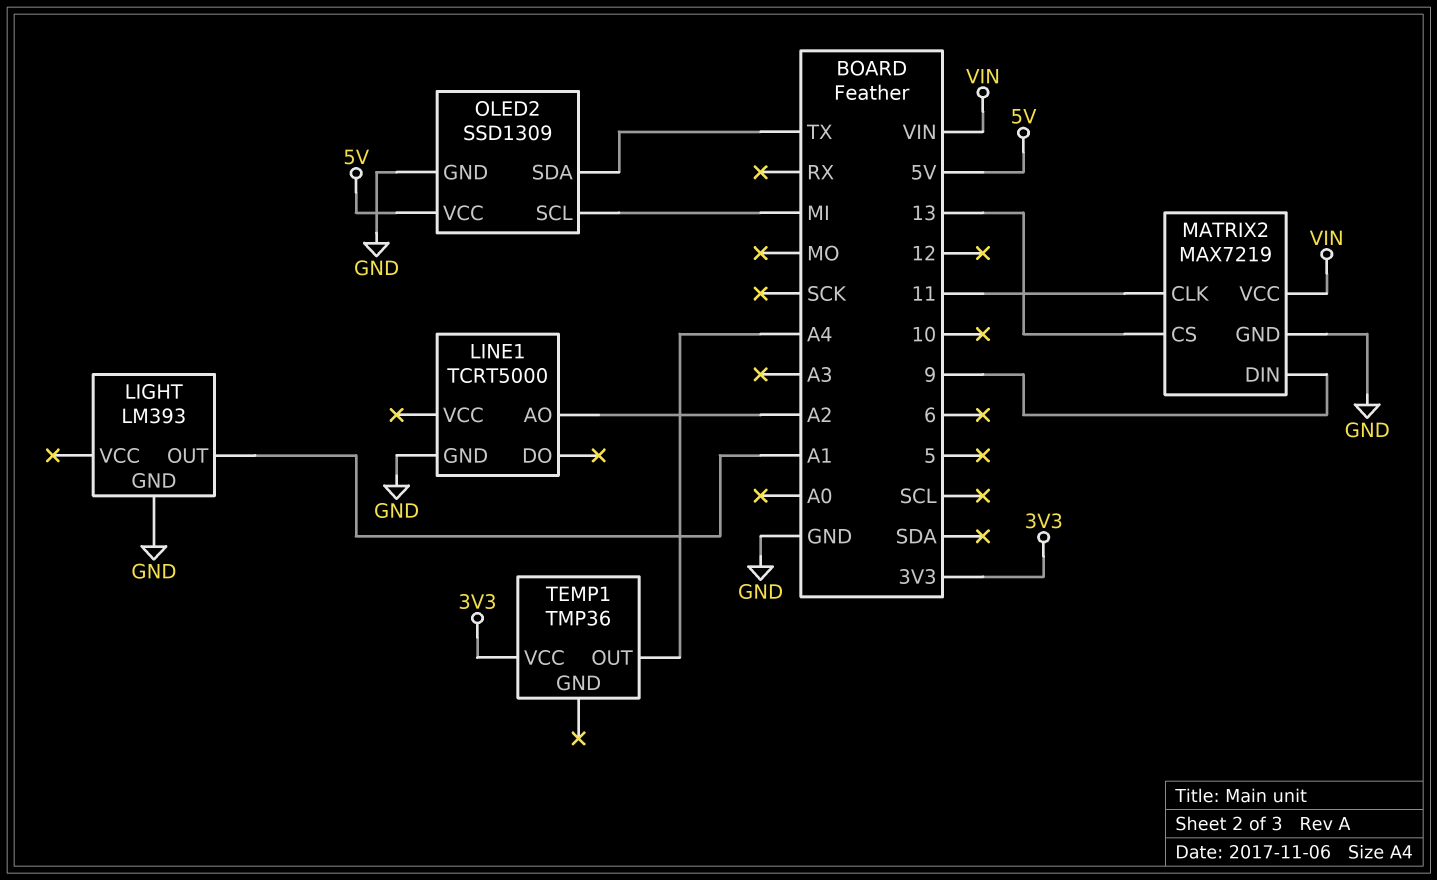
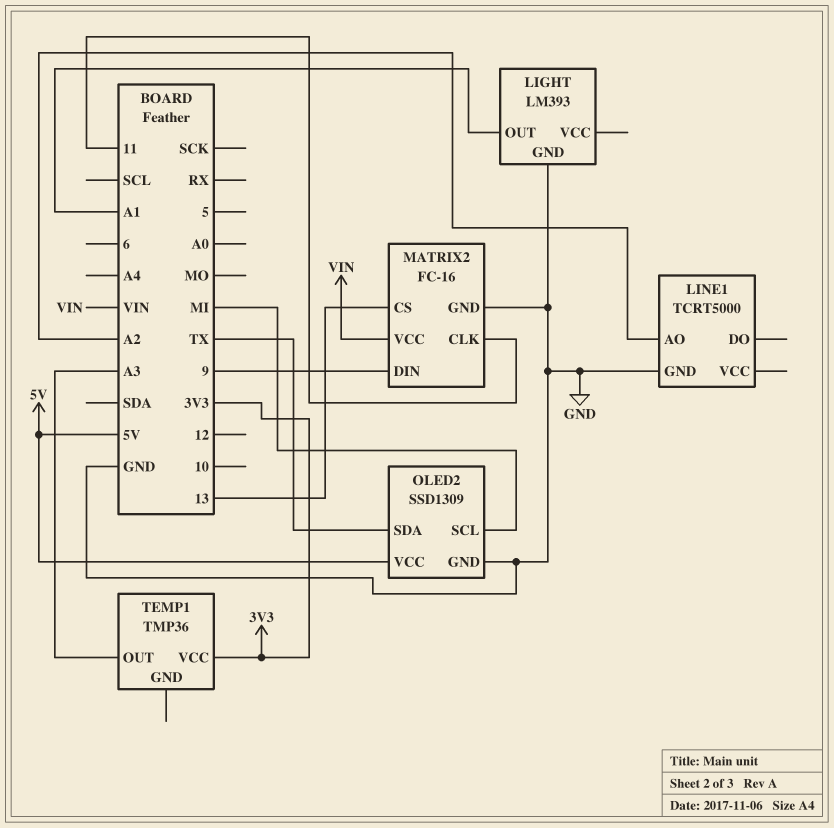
MATRIX2: MAX7219 -> FC-16
TEMP1 pin OUT: A4 -> A3

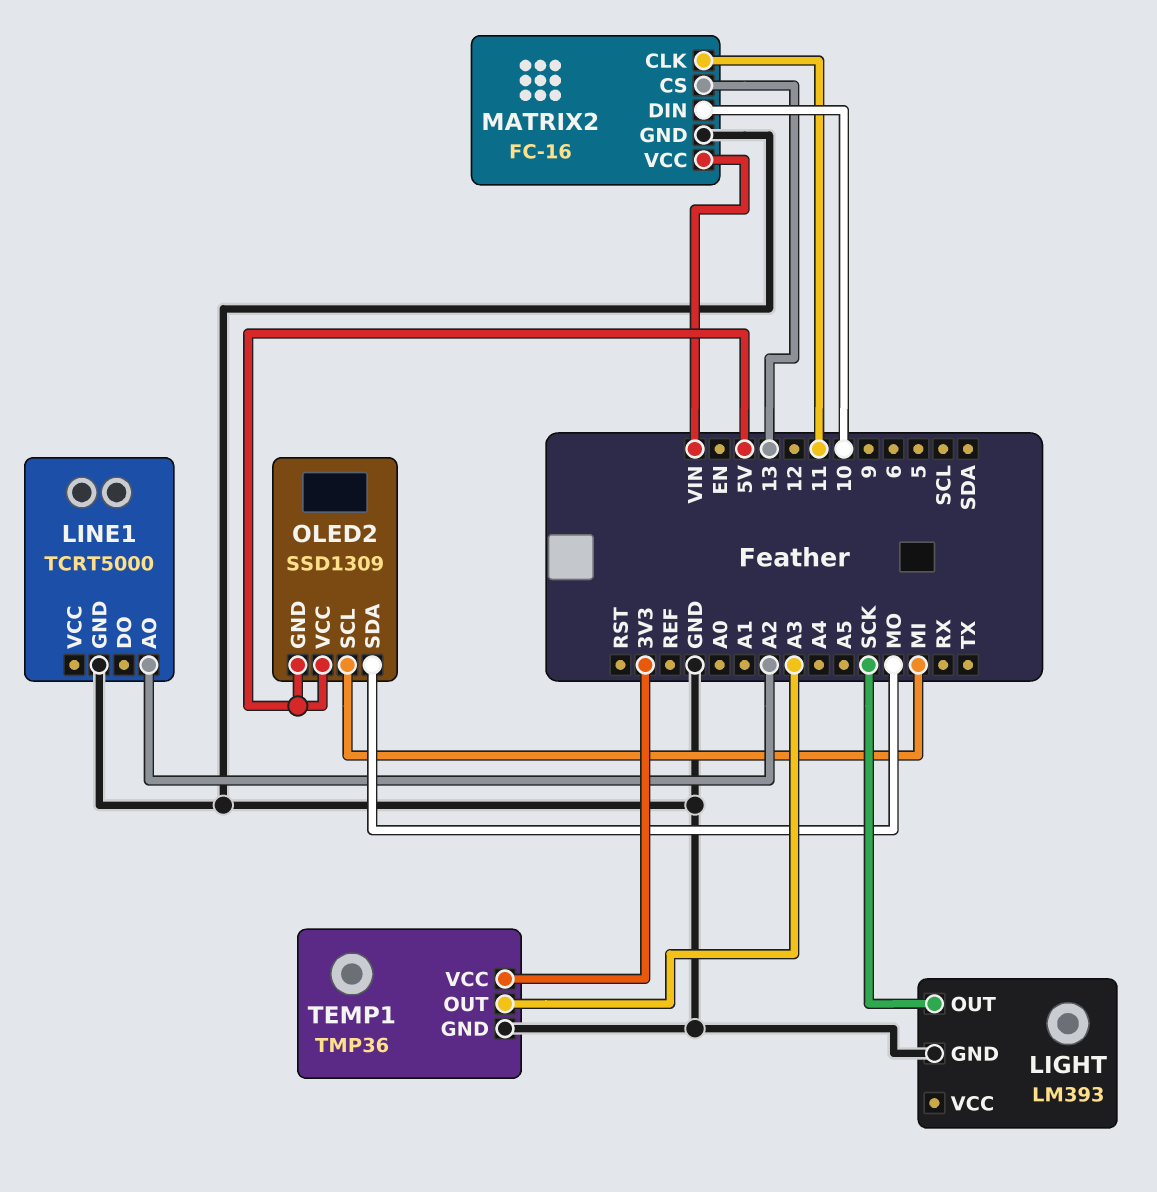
LIGHT pin OUT: A1 -> SCK
MATRIX2 pin DIN: 9 -> 10
OLED2 pin GND: GND -> 5V
OLED2 pin SDA: TX -> MO
TEMP1 pin GND: none -> GND

